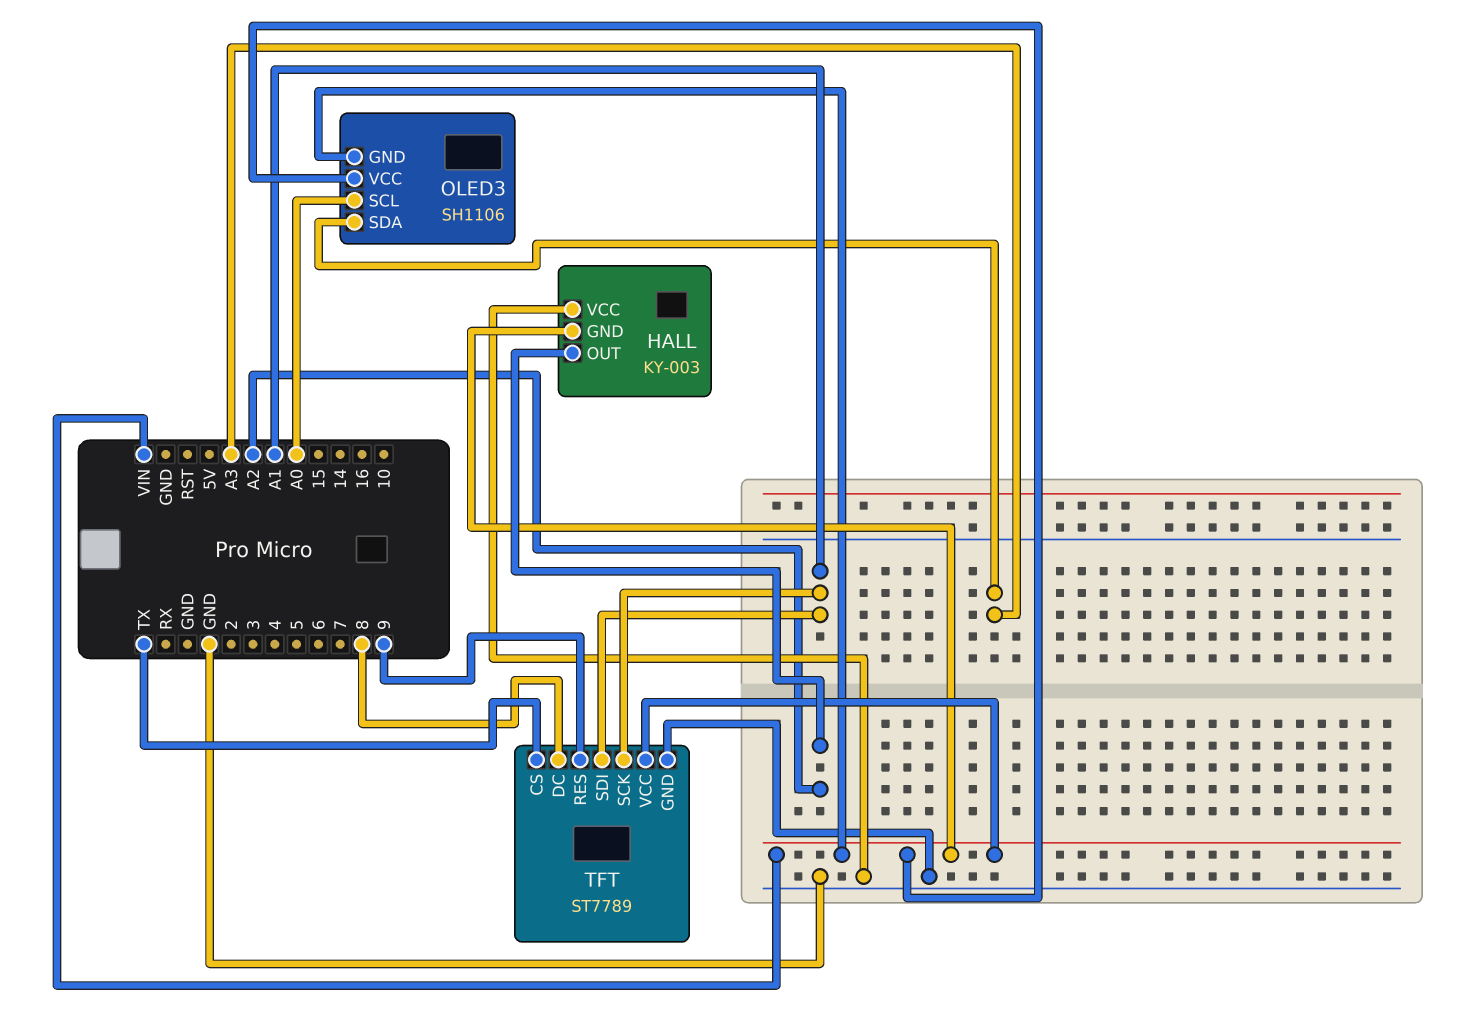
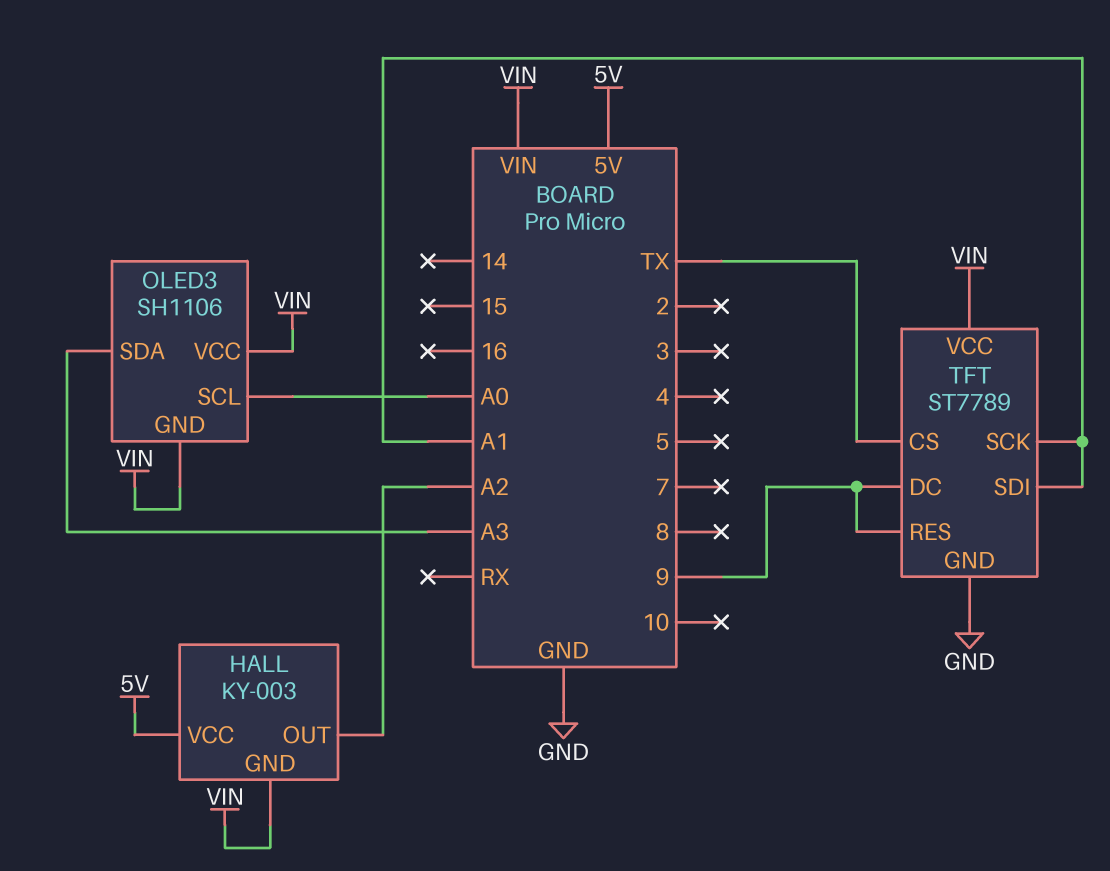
HALL pin VCC: GND -> 5V
TFT pin DC: 8 -> 9

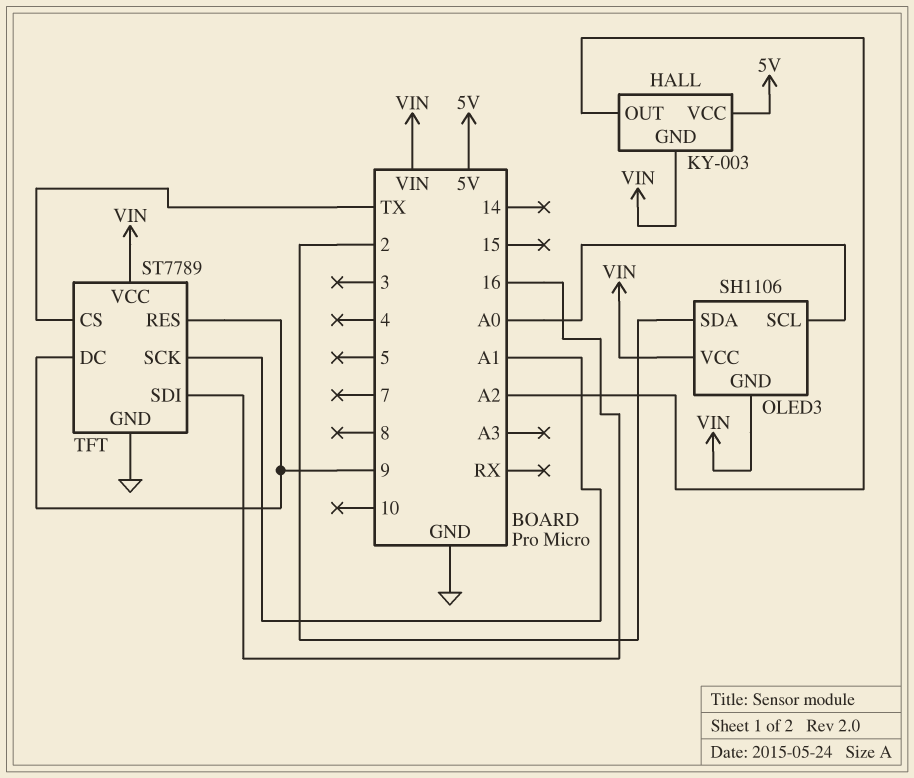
OLED3 pin SDA: A3 -> 2
TFT pin SDI: A1 -> 16

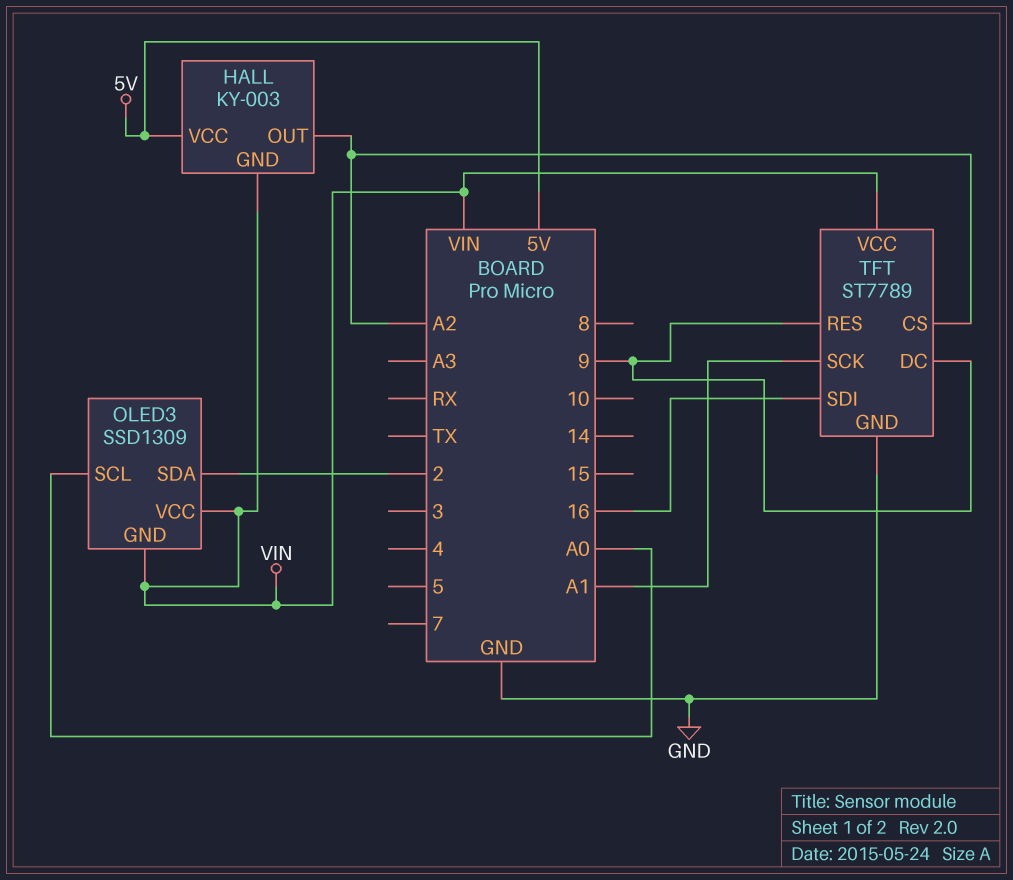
OLED3: SH1106 -> SSD1309
TFT pin CS: TX -> A2

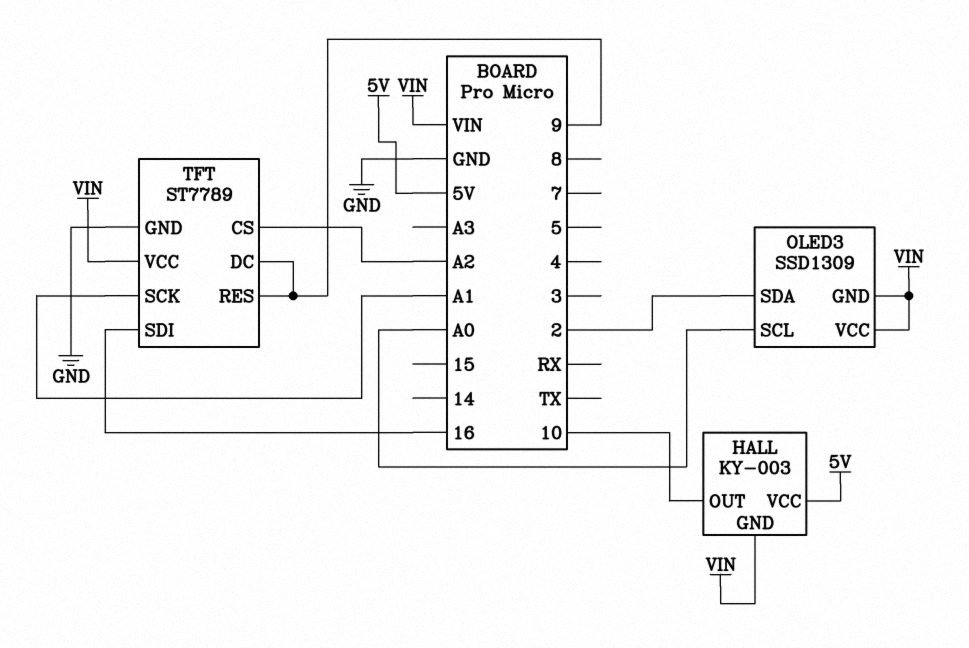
HALL pin OUT: A2 -> 10

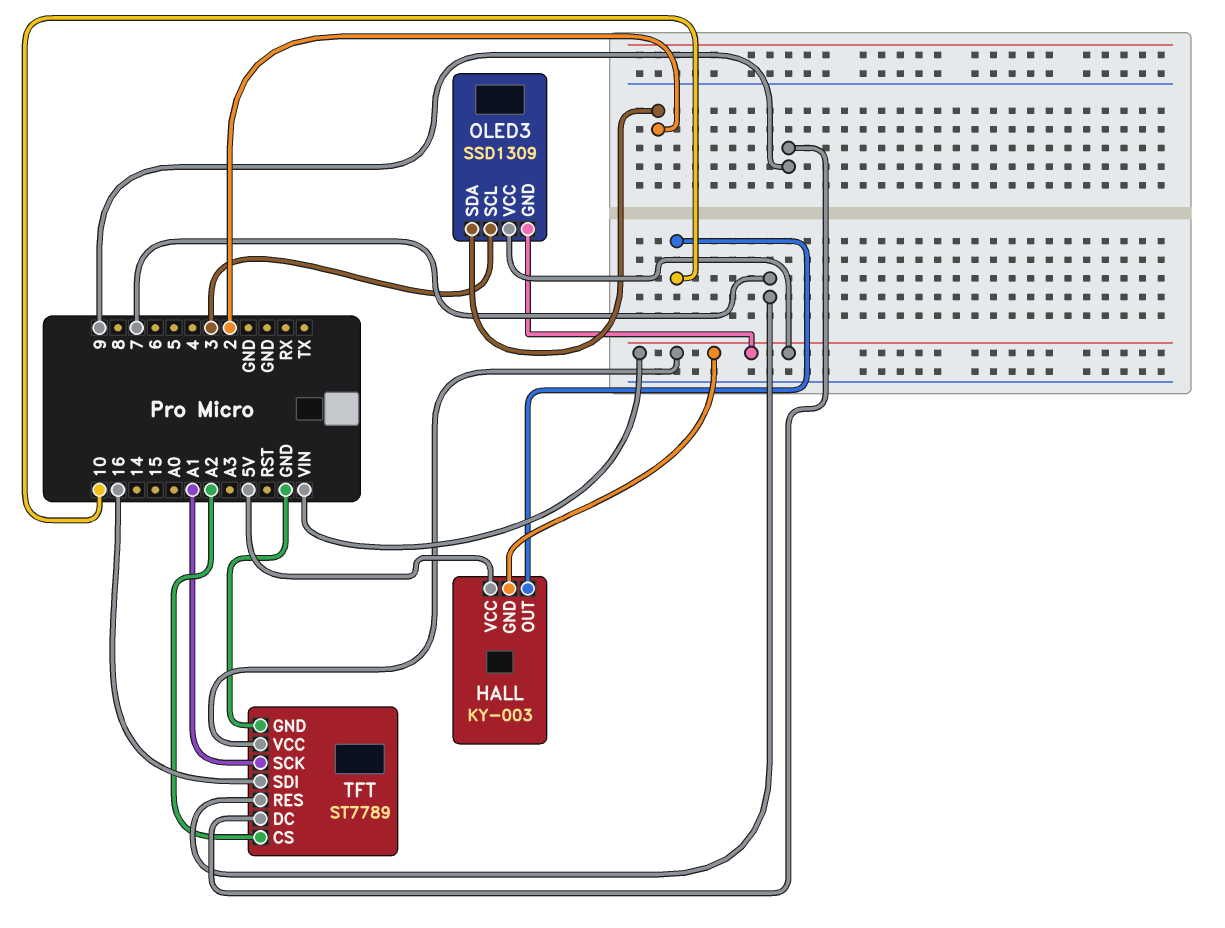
OLED3 pin SCL: A0 -> 3
TFT pin RES: 9 -> 7

